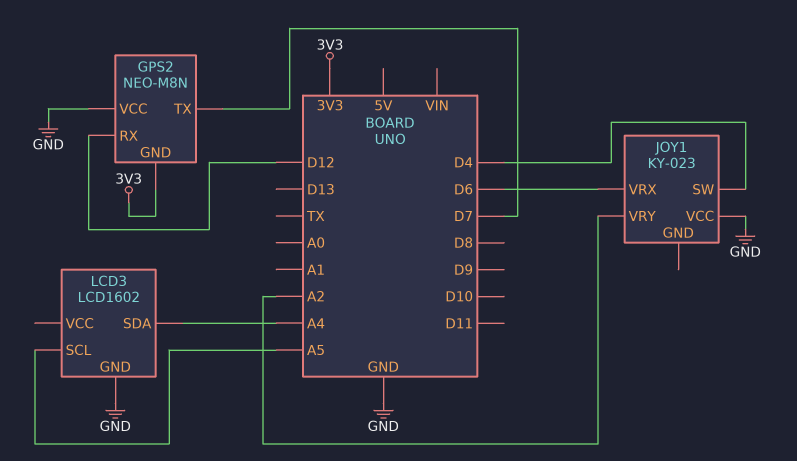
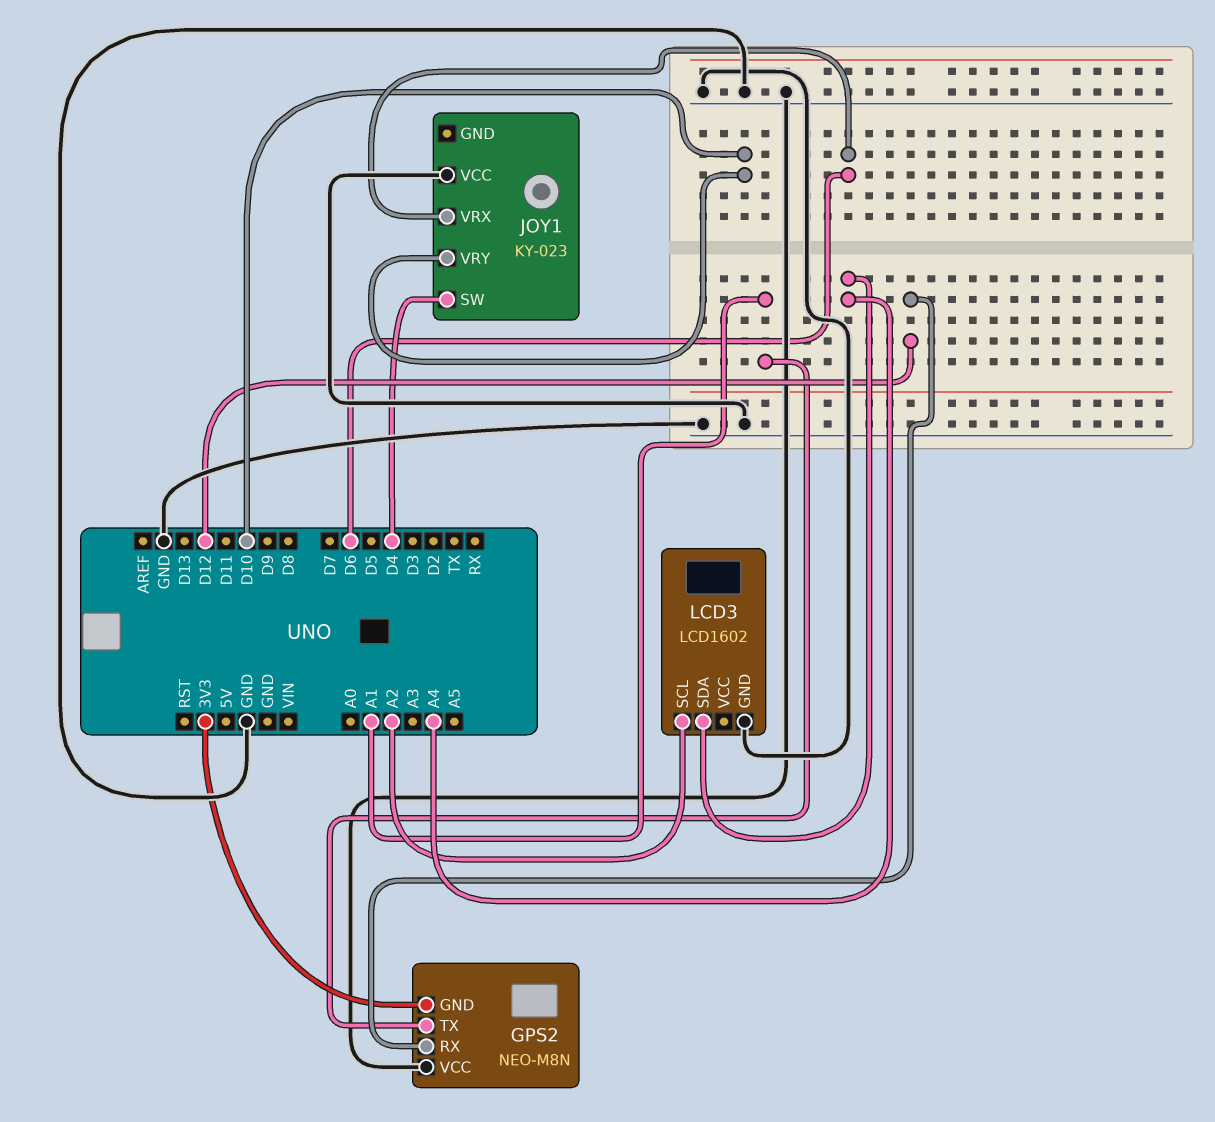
GPS2 pin TX: D7 -> A1
JOY1 pin VRY: A2 -> D10
LCD3 pin SCL: A5 -> A2

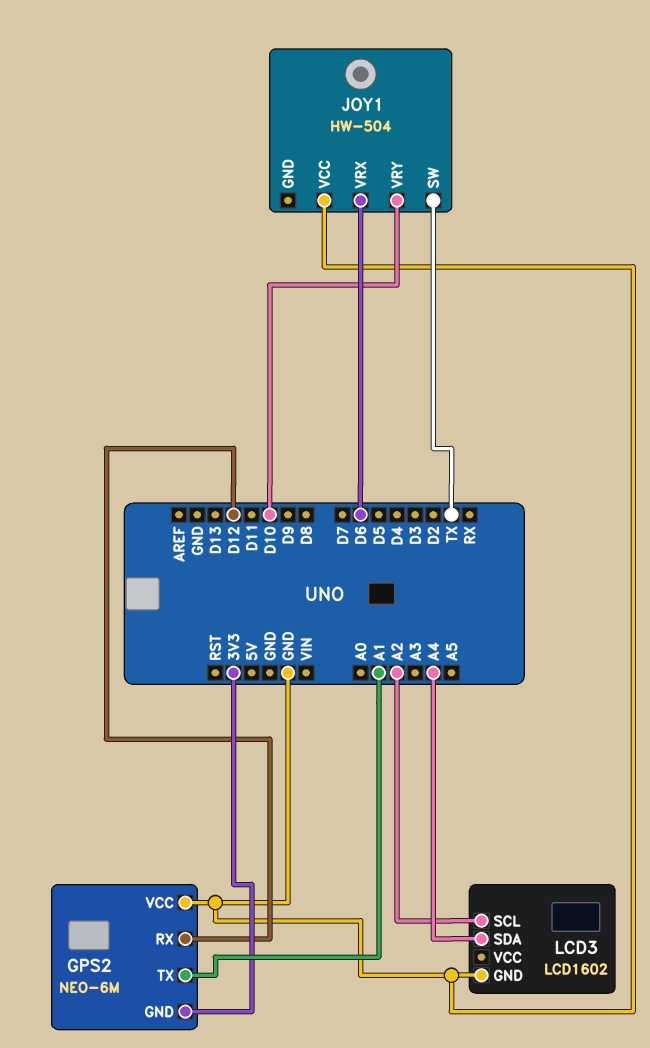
GPS2: NEO-M8N -> NEO-6M
JOY1: KY-023 -> HW-504
JOY1 pin SW: D4 -> TX

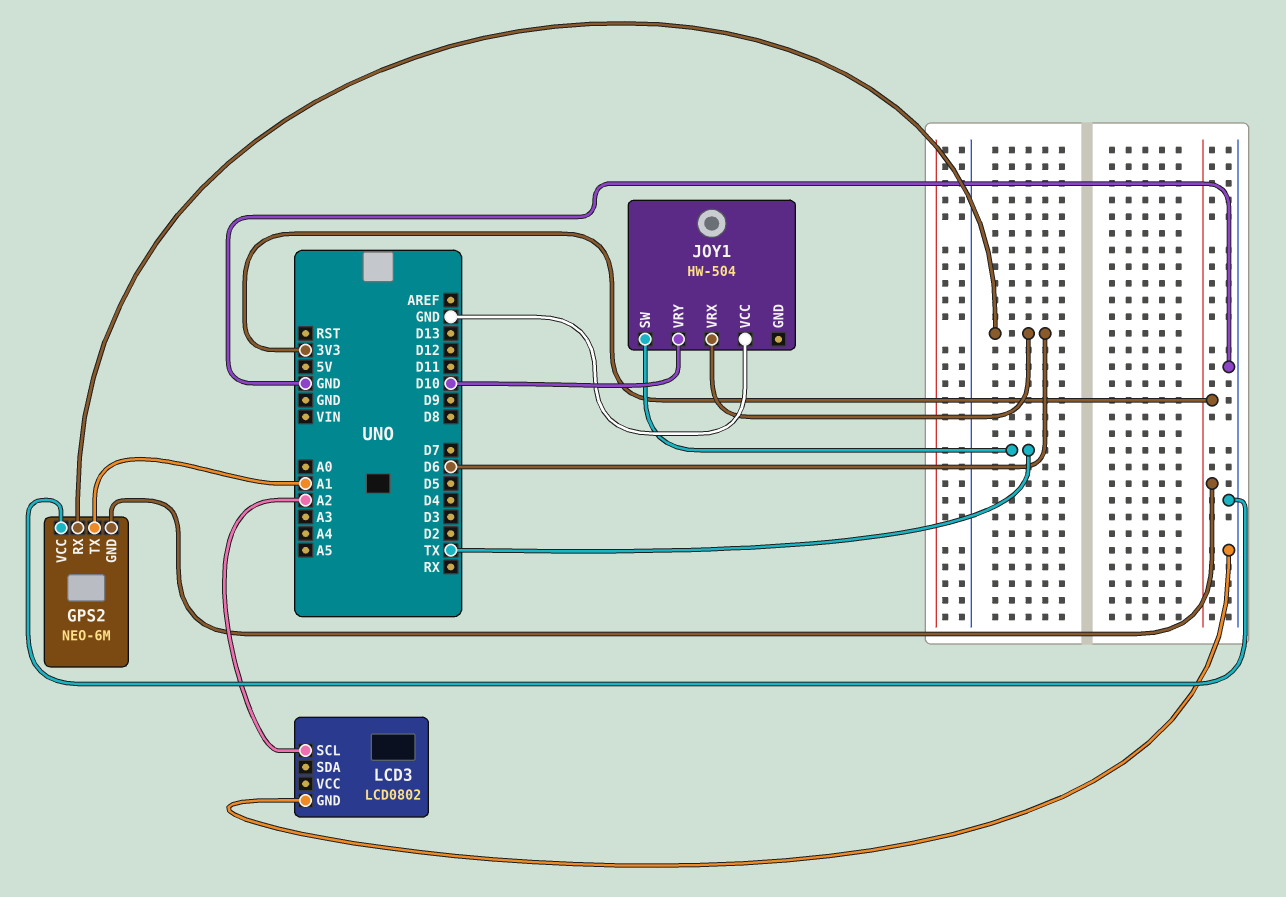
GPS2 pin RX: D12 -> D6
LCD3: LCD1602 -> LCD0802
LCD3 pin SDA: A4 -> none

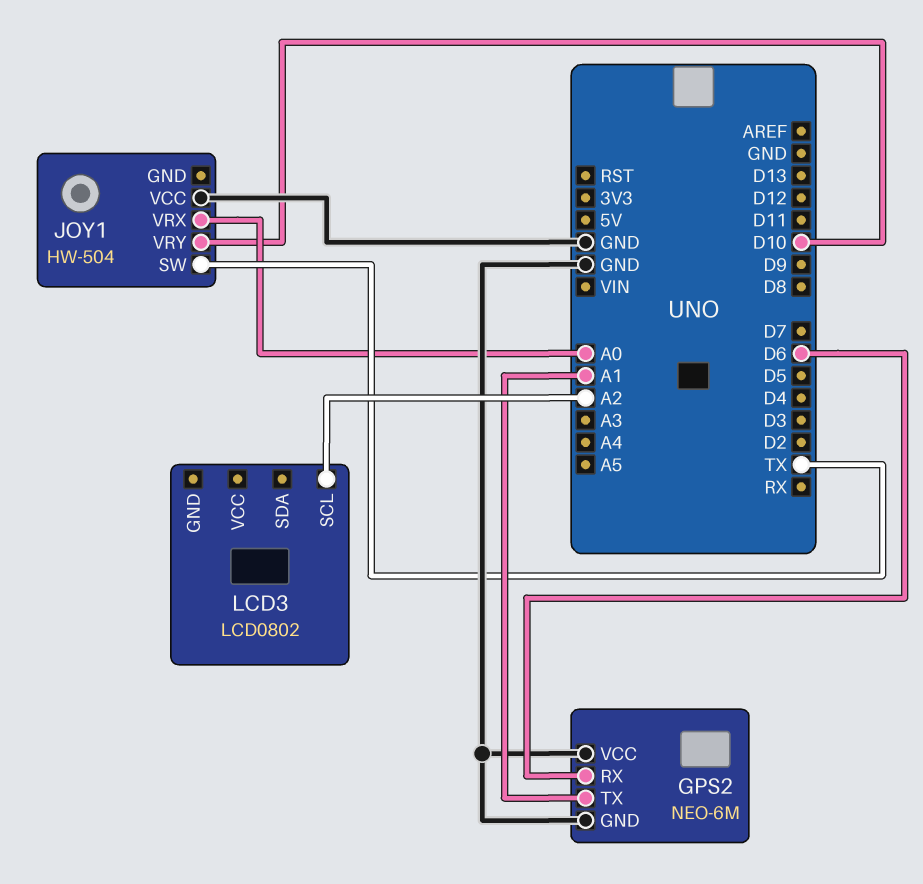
GPS2 pin GND: 3V3 -> GND
JOY1 pin VRX: D6 -> A0
LCD3 pin GND: GND -> none

